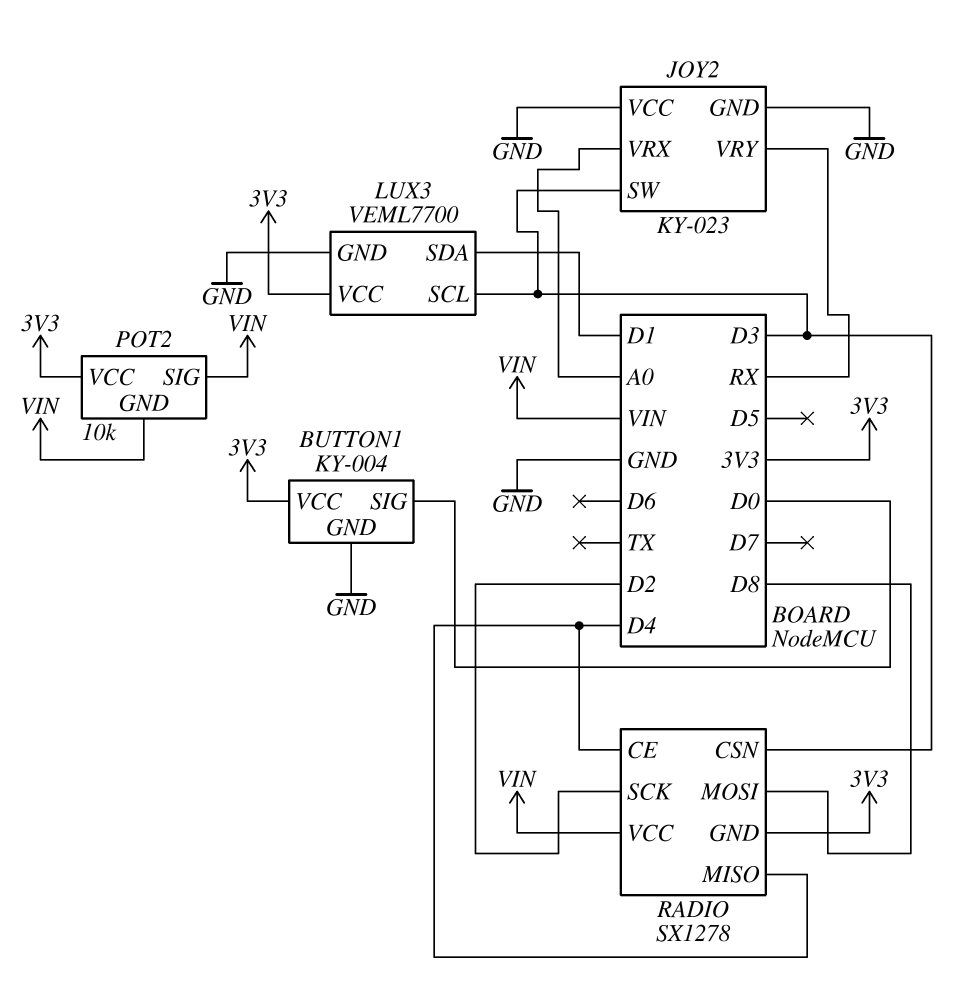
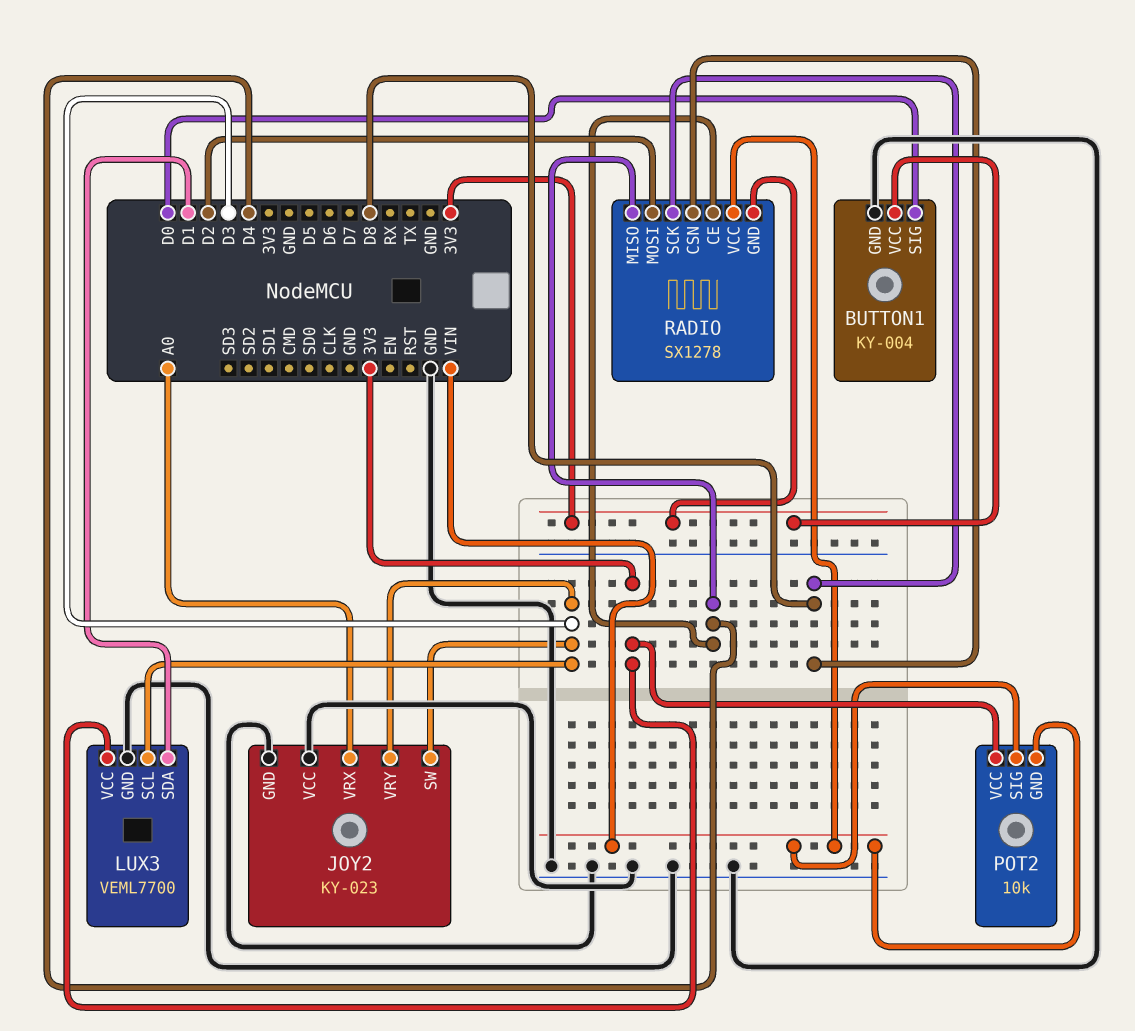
JOY2 pin VRY: RX -> D3
RADIO pin CSN: D3 -> D8
RADIO pin MOSI: D8 -> D2
RADIO pin SCK: D2 -> D8

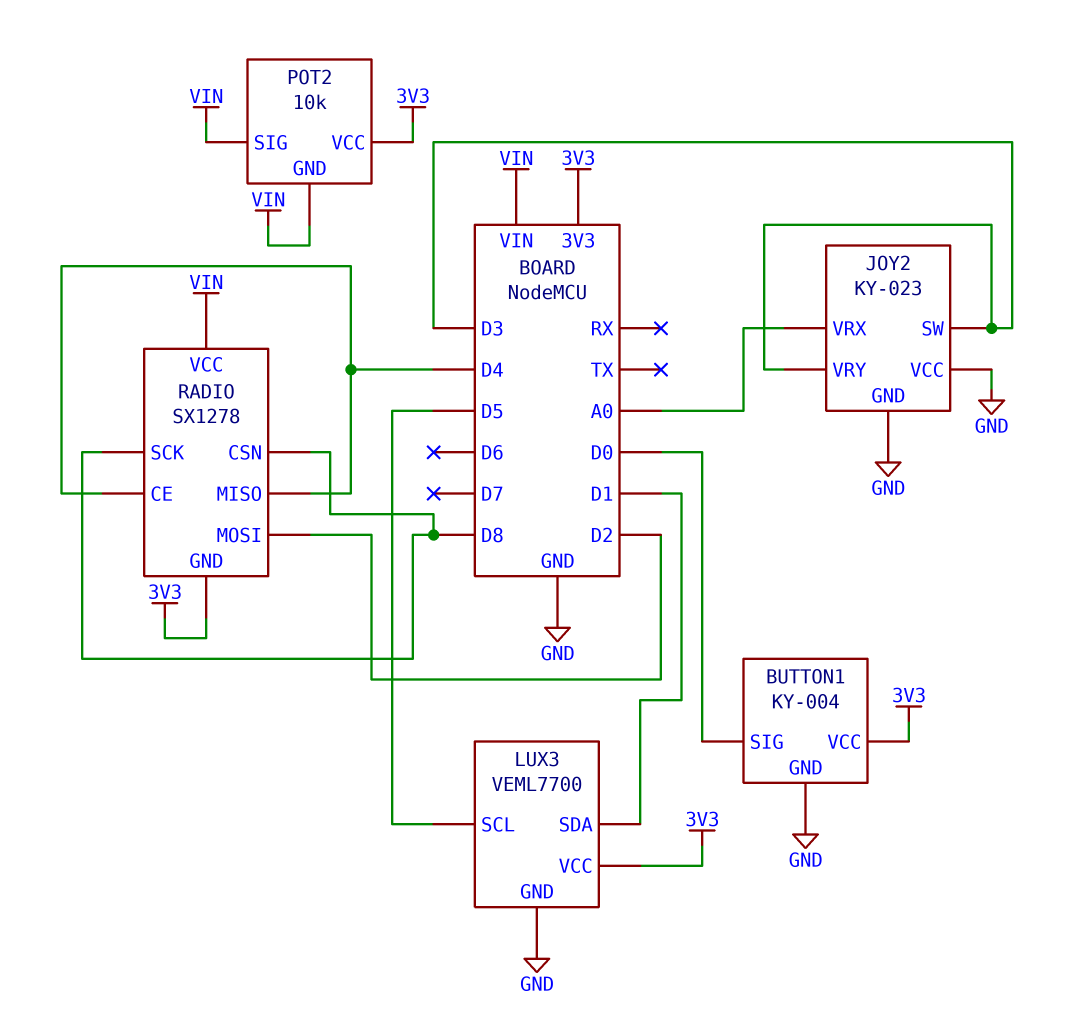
LUX3 pin SCL: D3 -> D5

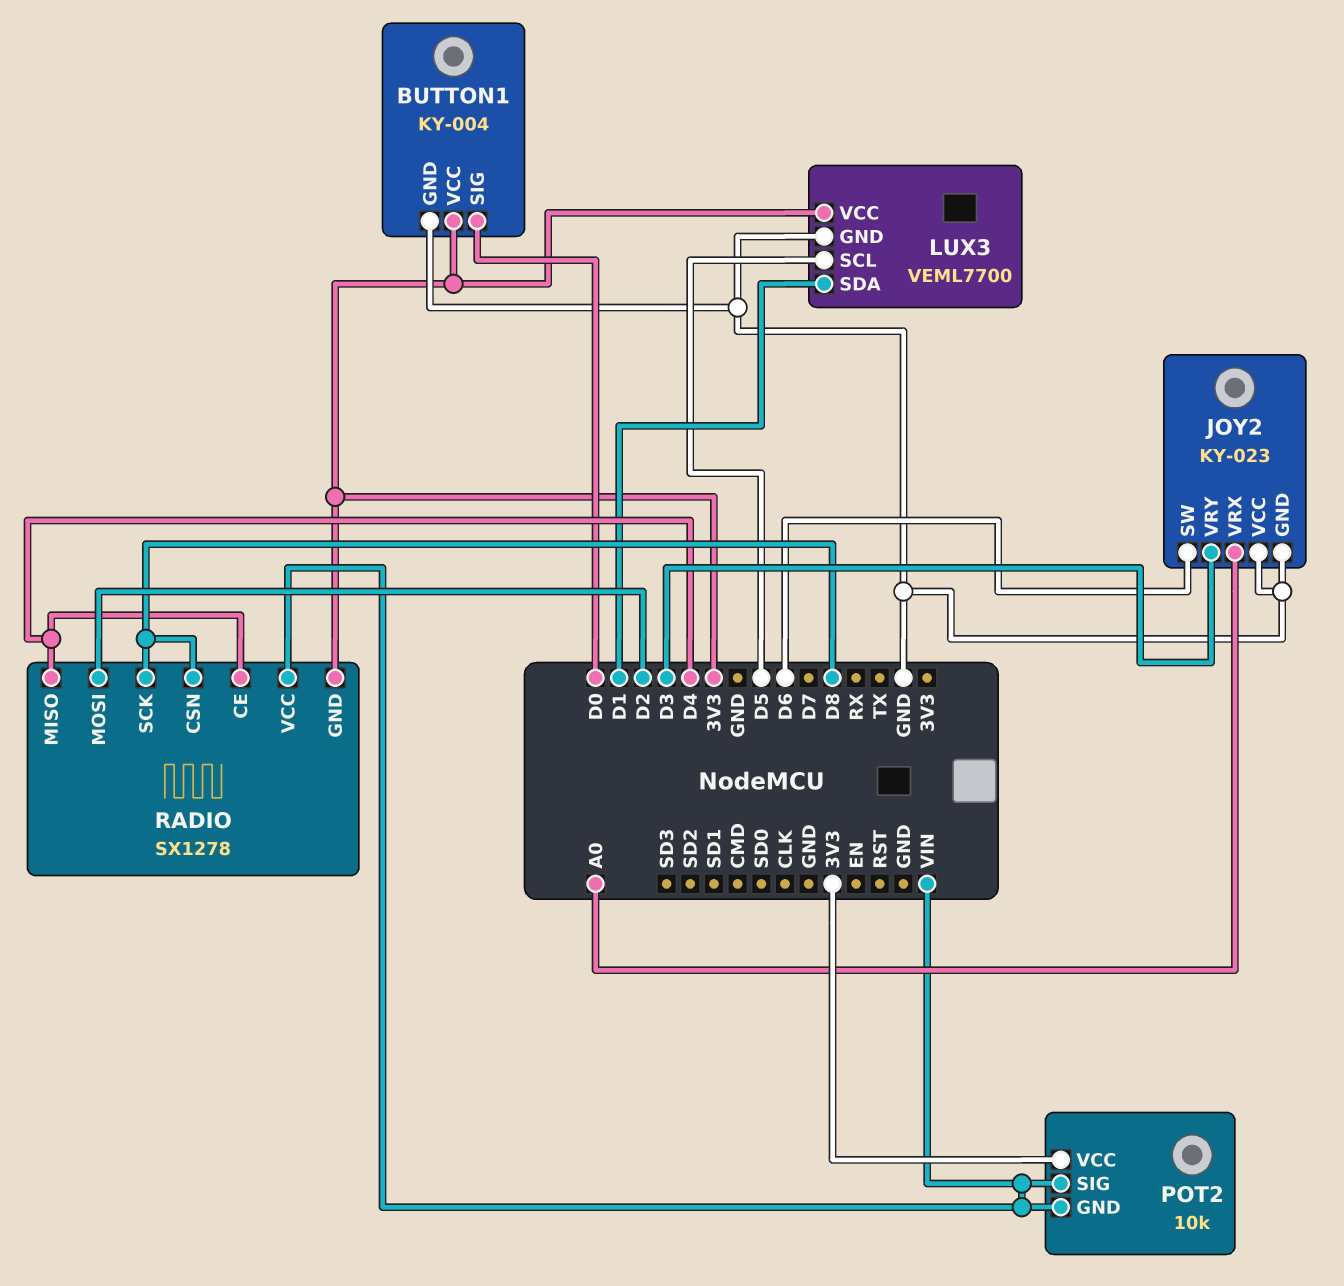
JOY2 pin SW: D3 -> D6

